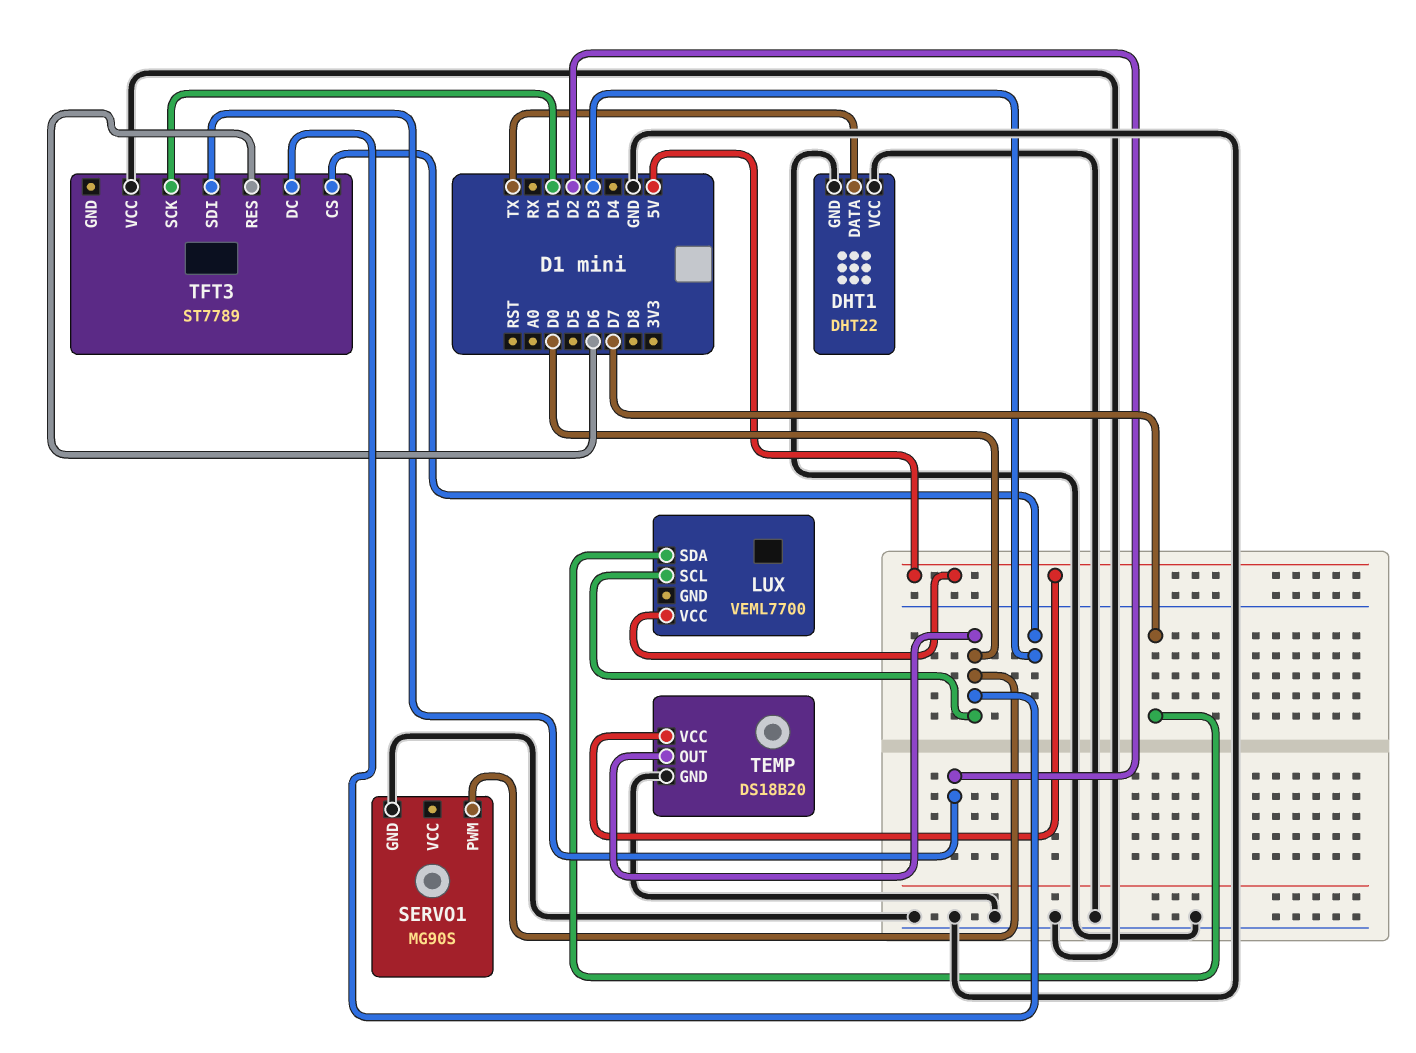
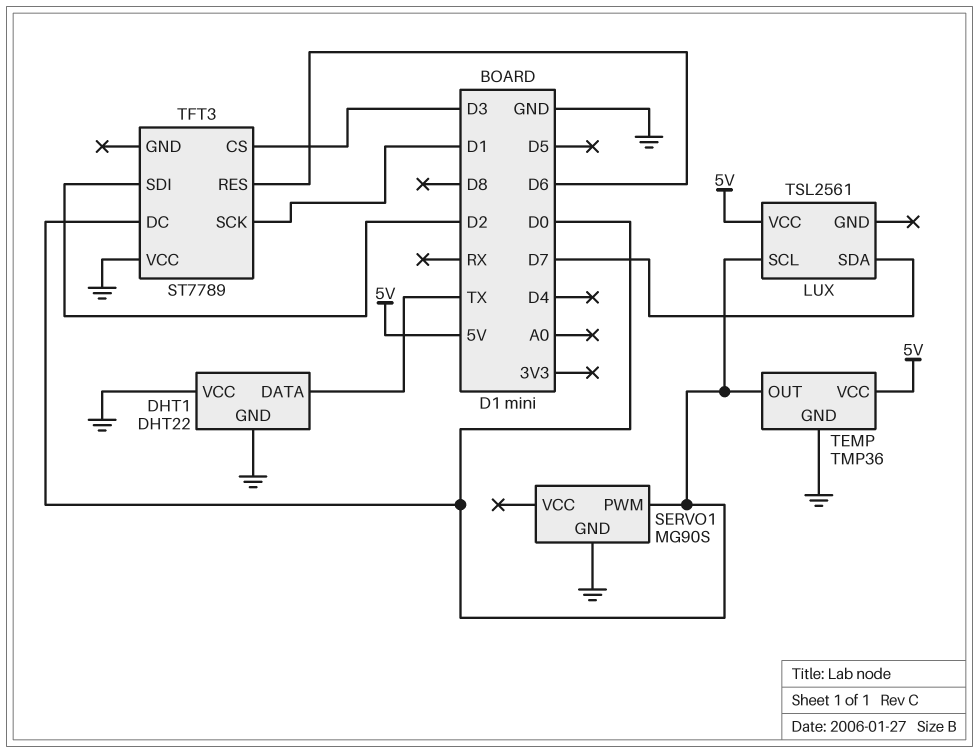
LUX: VEML7700 -> TSL2561
TEMP: DS18B20 -> TMP36

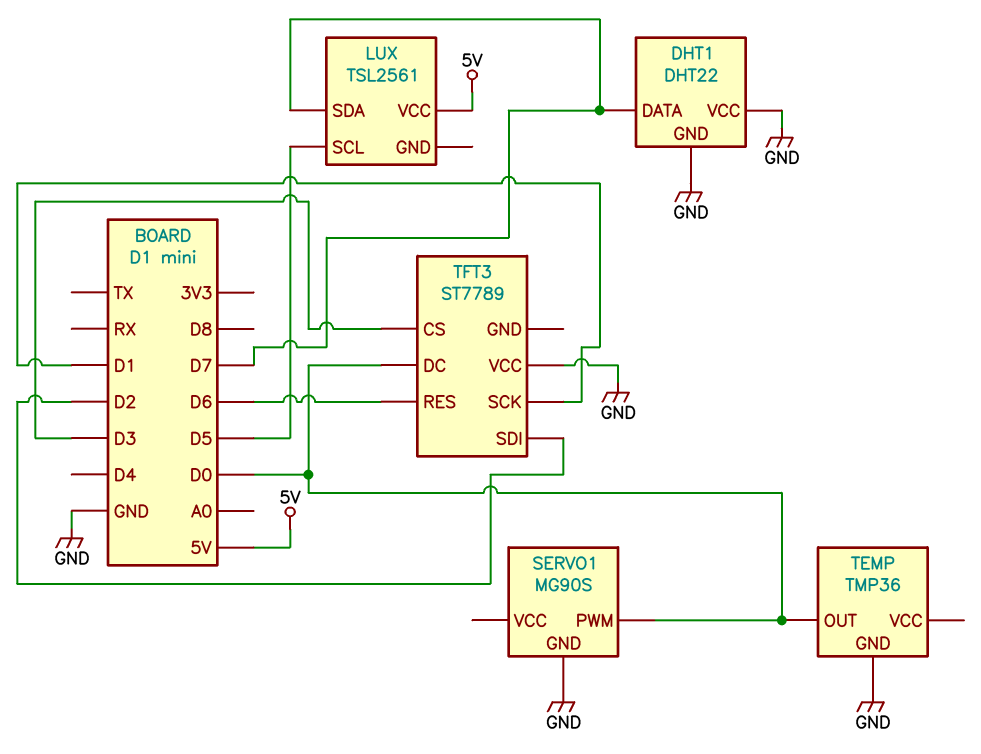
DHT1 pin DATA: TX -> D7
LUX pin SCL: D0 -> D5
TEMP pin VCC: 5V -> none

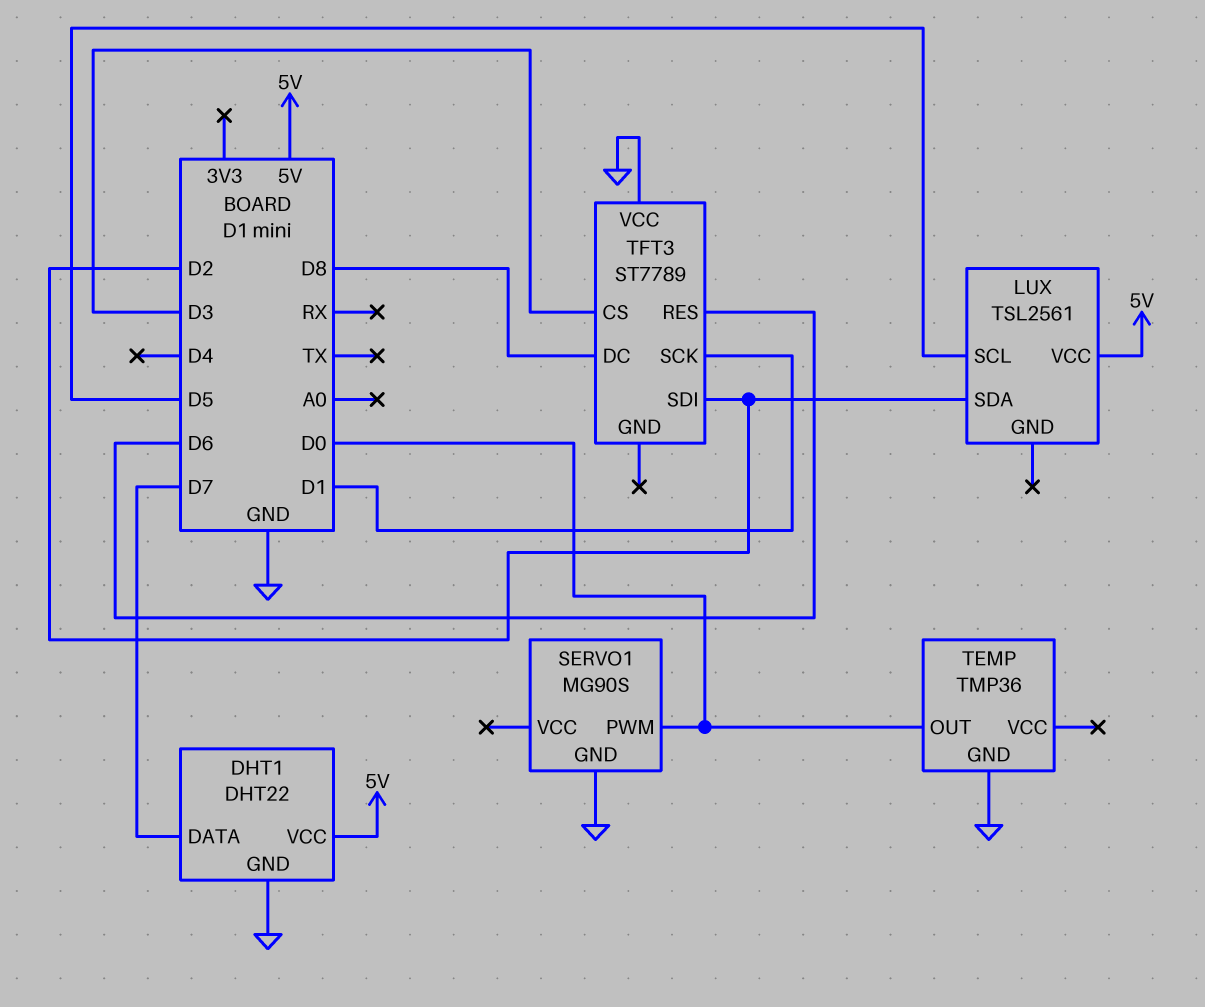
DHT1 pin VCC: GND -> 5V
LUX pin SDA: D7 -> D2
TFT3 pin DC: D0 -> D8

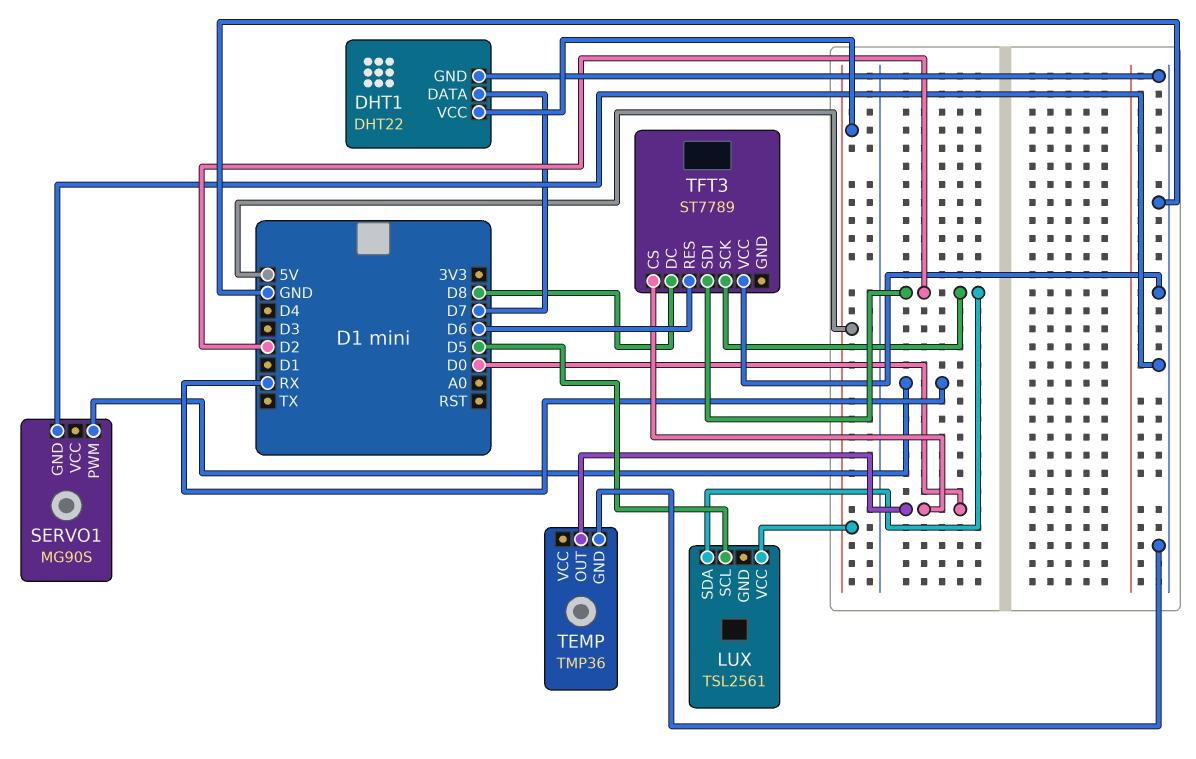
SERVO1 pin PWM: D0 -> RX
TFT3 pin CS: D3 -> D0
TFT3 pin SCK: D1 -> D2

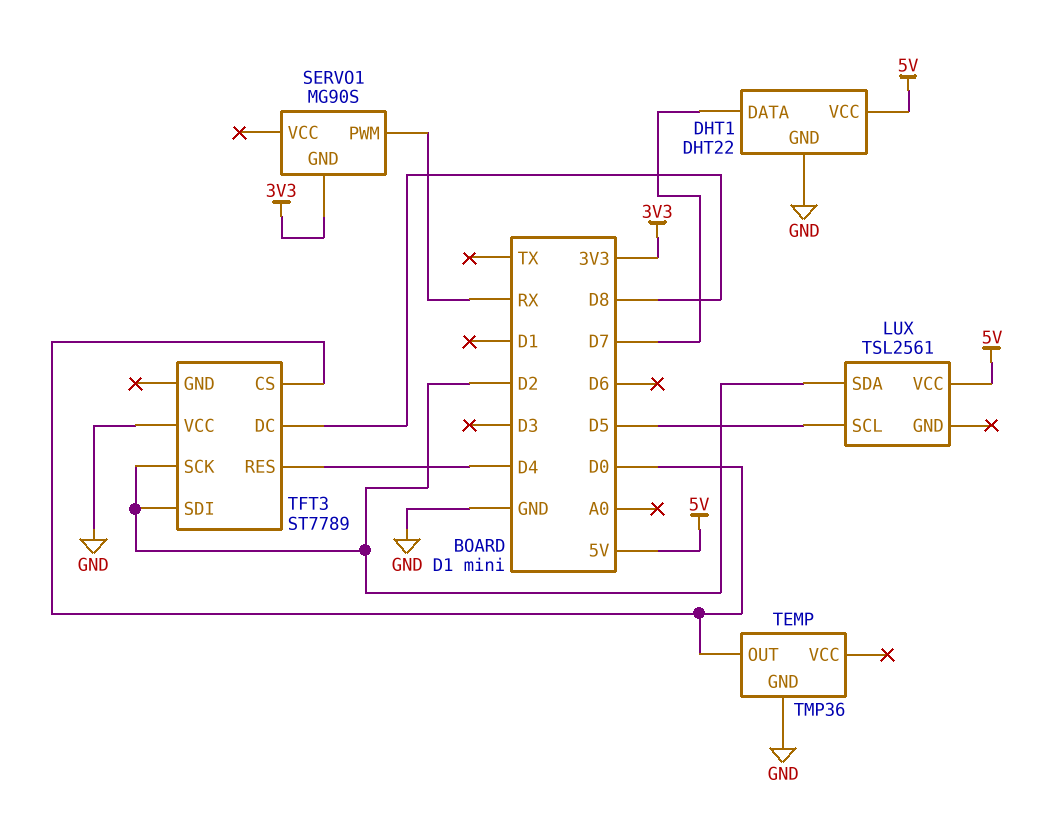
SERVO1 pin GND: GND -> 3V3
TFT3 pin RES: D6 -> D4

